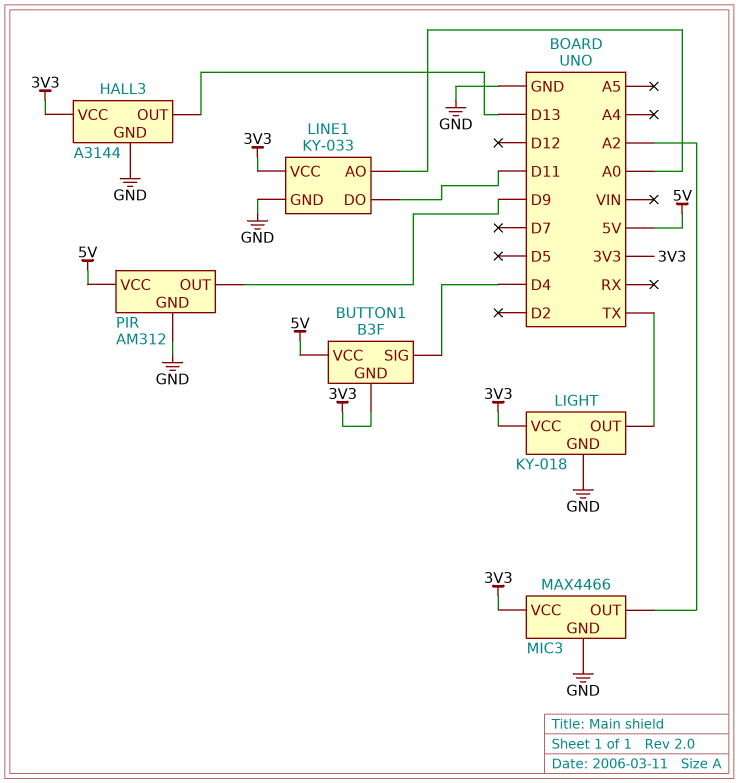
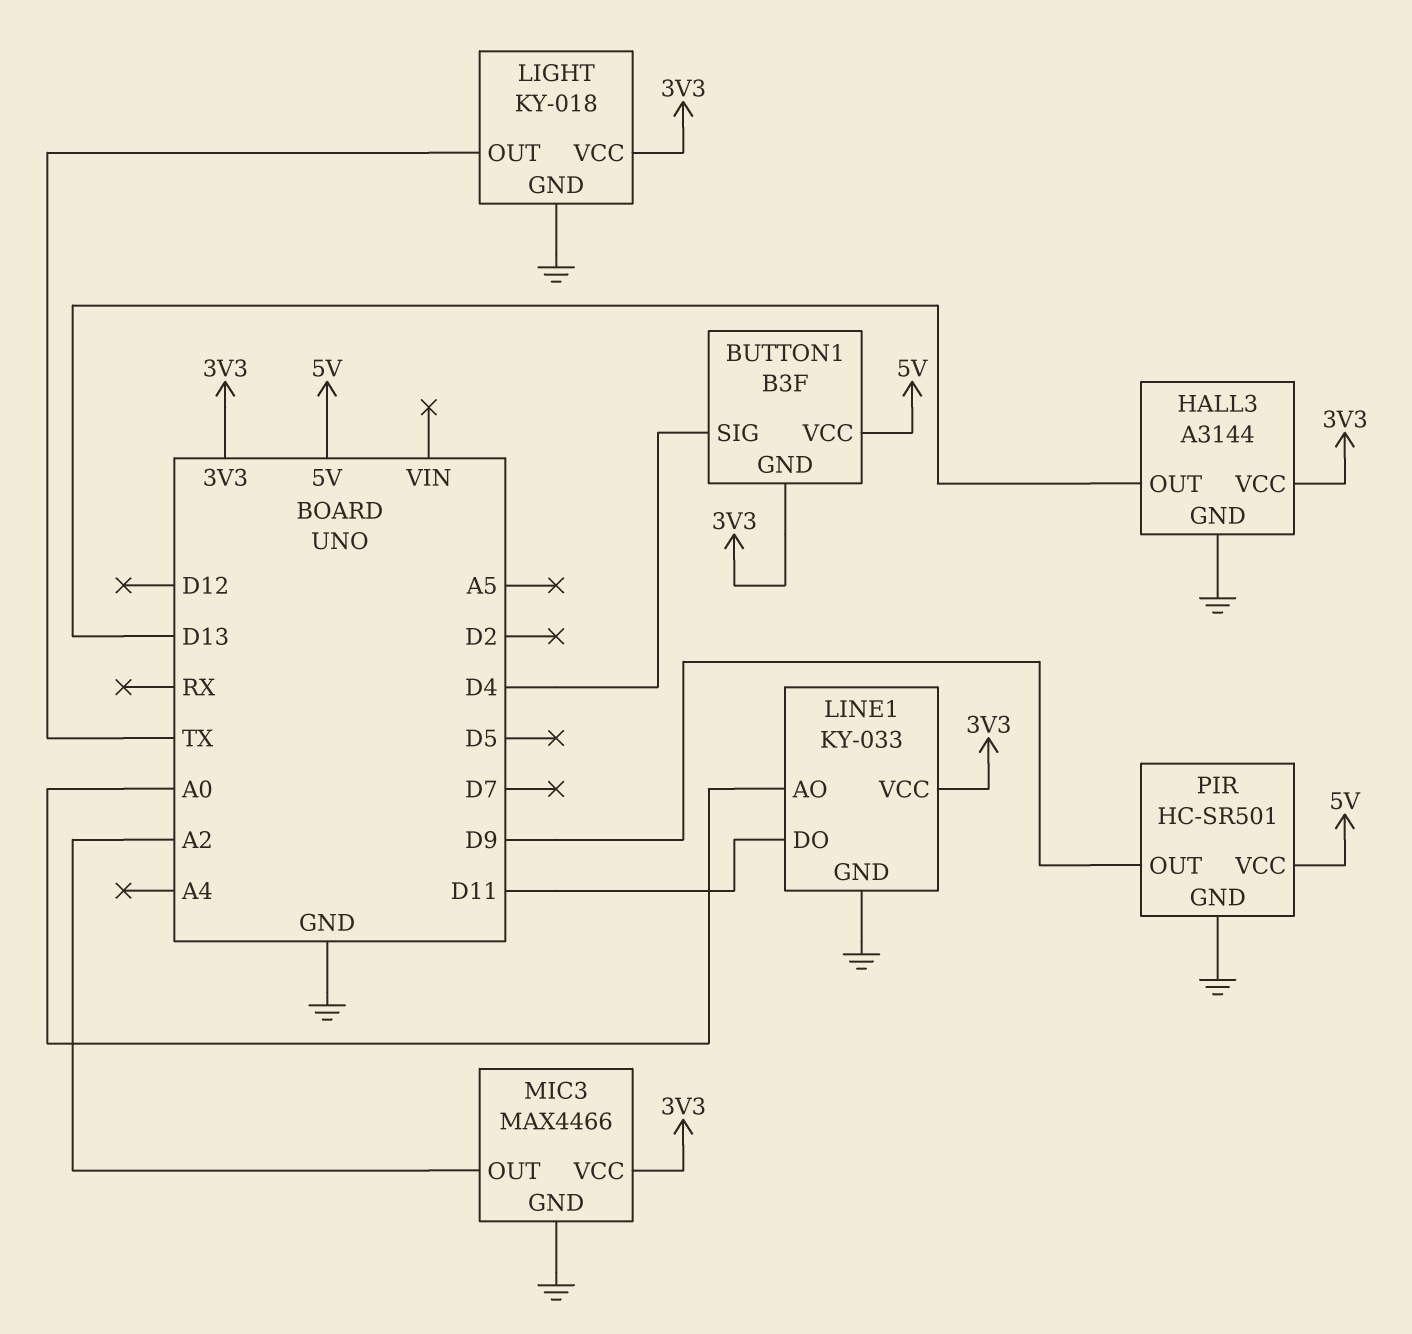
PIR: AM312 -> HC-SR501

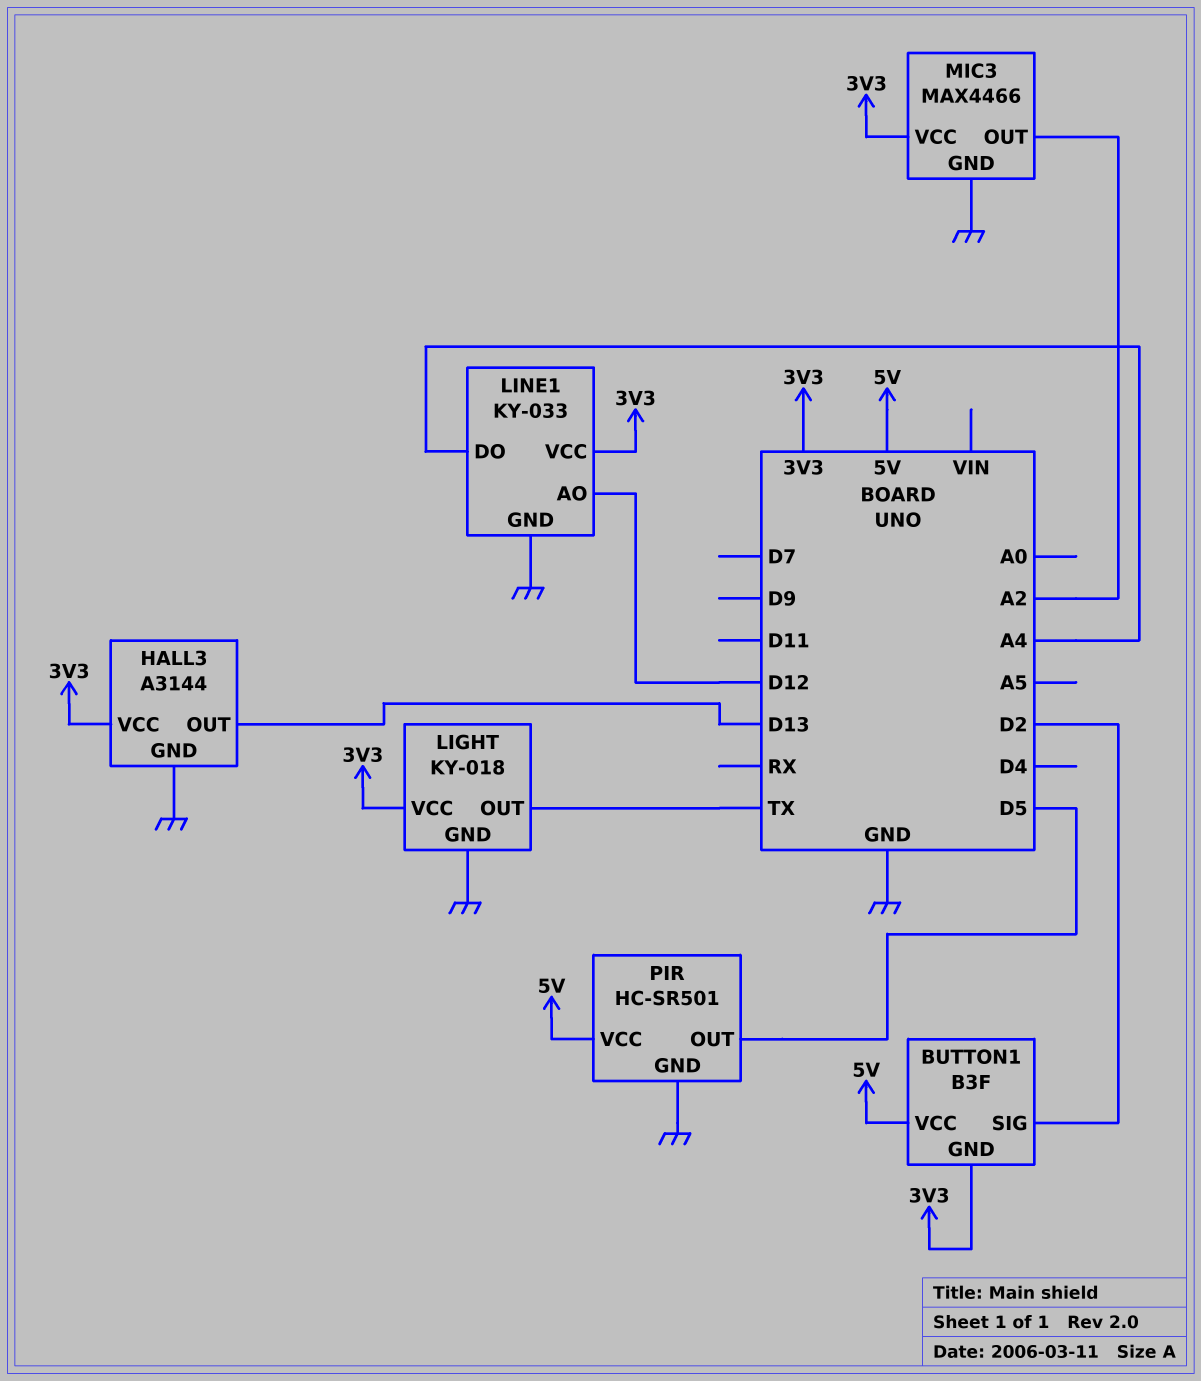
BUTTON1 pin SIG: D4 -> D2
LINE1 pin AO: A0 -> D12
LINE1 pin DO: D11 -> A4
PIR pin OUT: D9 -> D5

